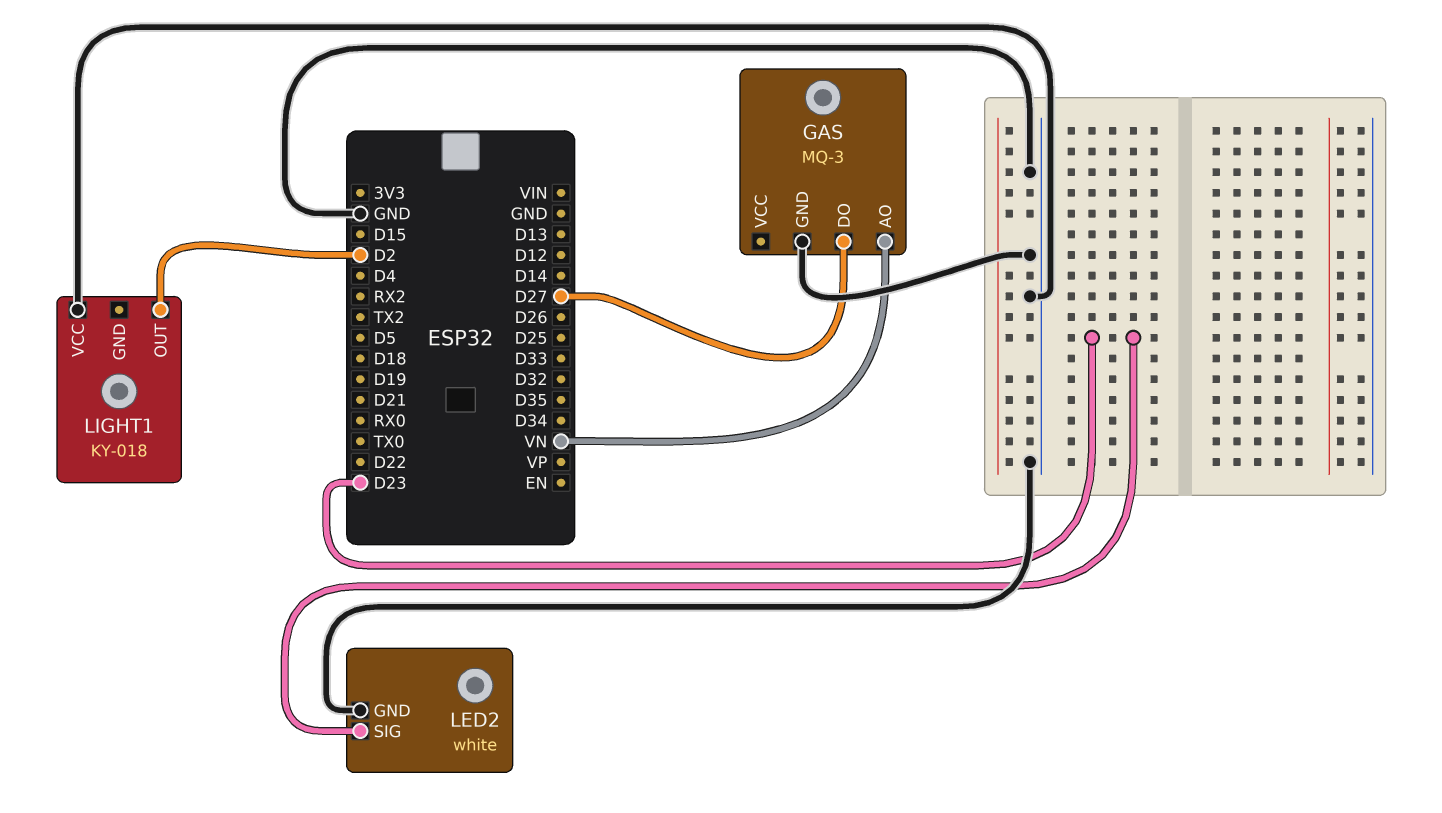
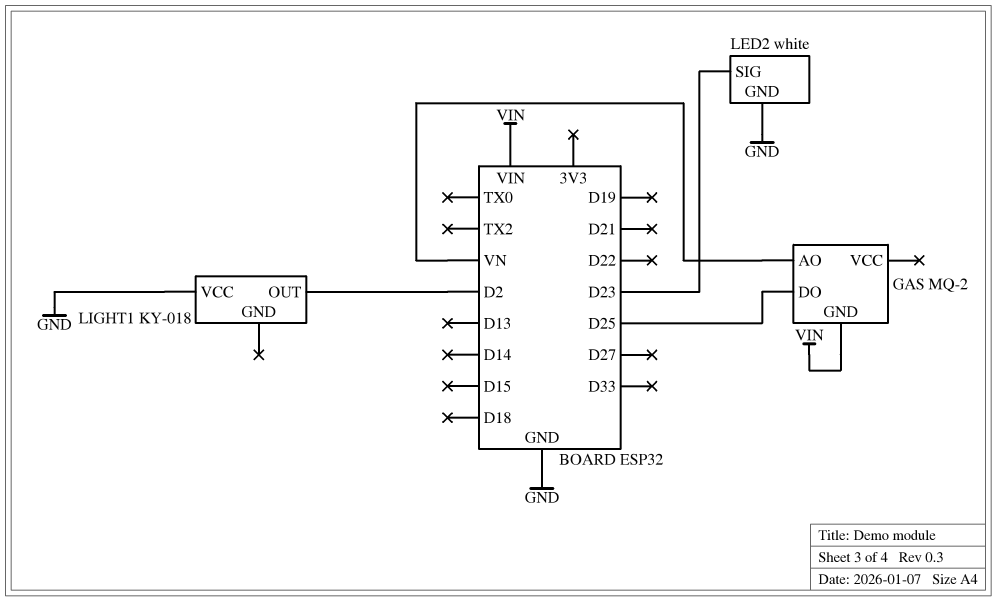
GAS: MQ-3 -> MQ-2
GAS pin DO: D27 -> D25
GAS pin GND: GND -> VIN

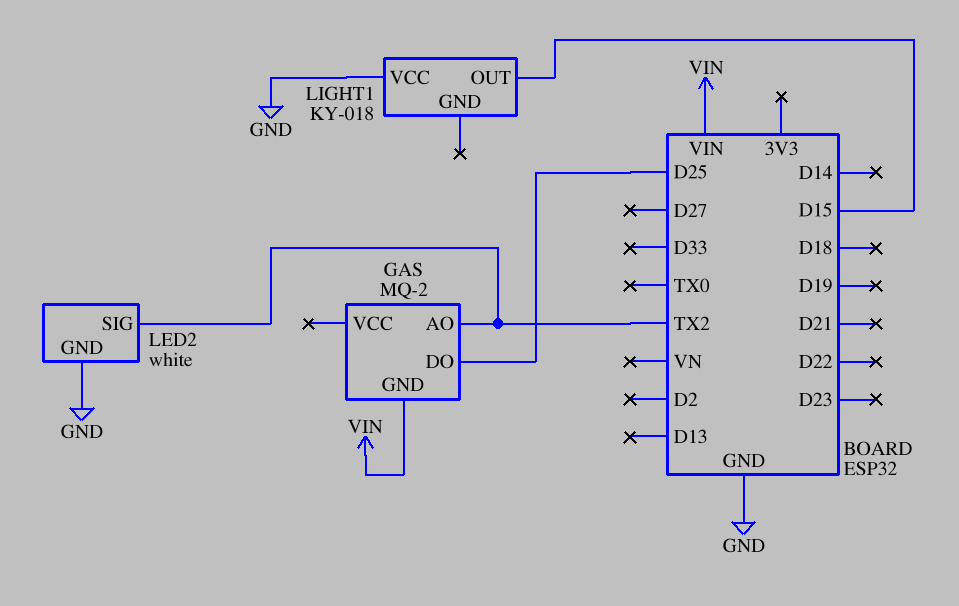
GAS pin AO: VN -> TX2
LED2 pin SIG: D23 -> TX2
LIGHT1 pin OUT: D2 -> D15

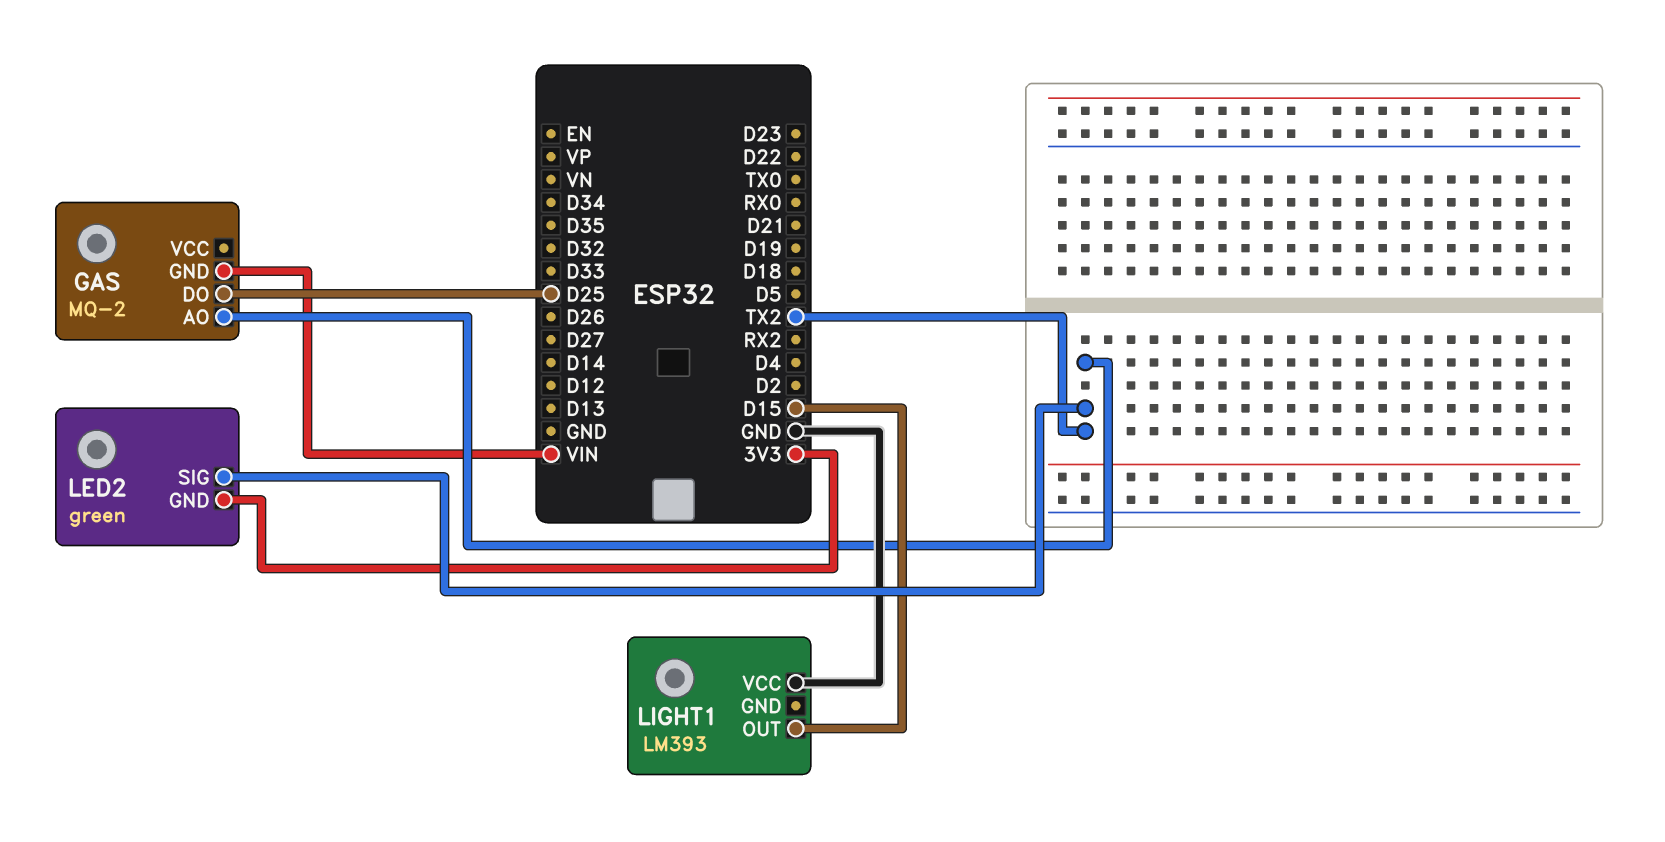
LED2: white -> green
LED2 pin GND: GND -> 3V3
LIGHT1: KY-018 -> LM393

